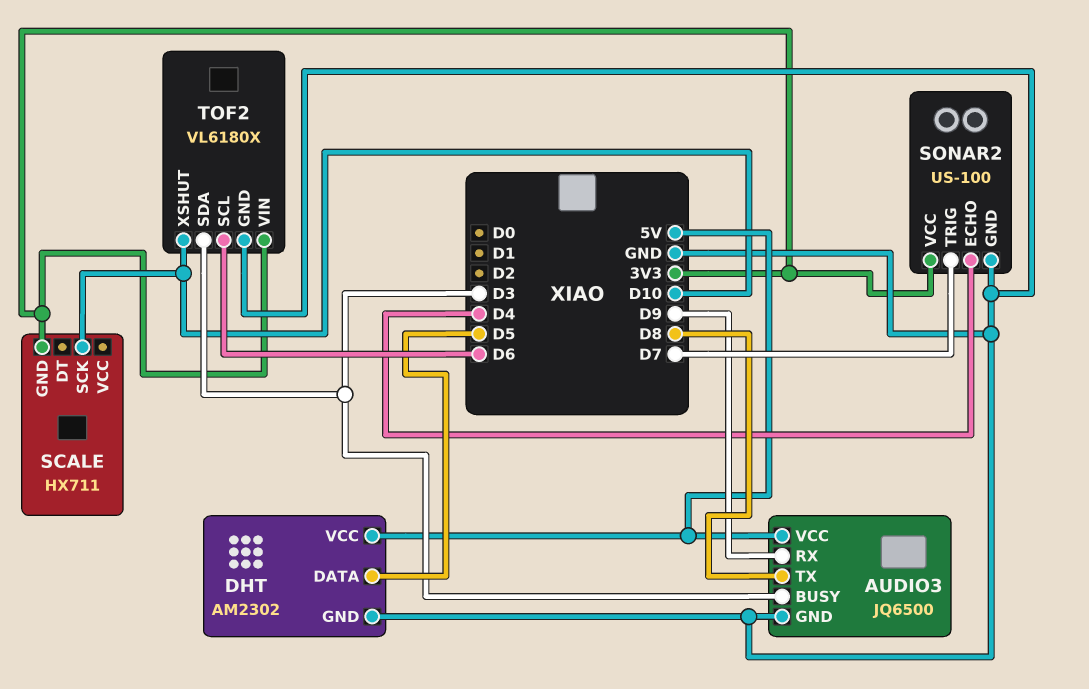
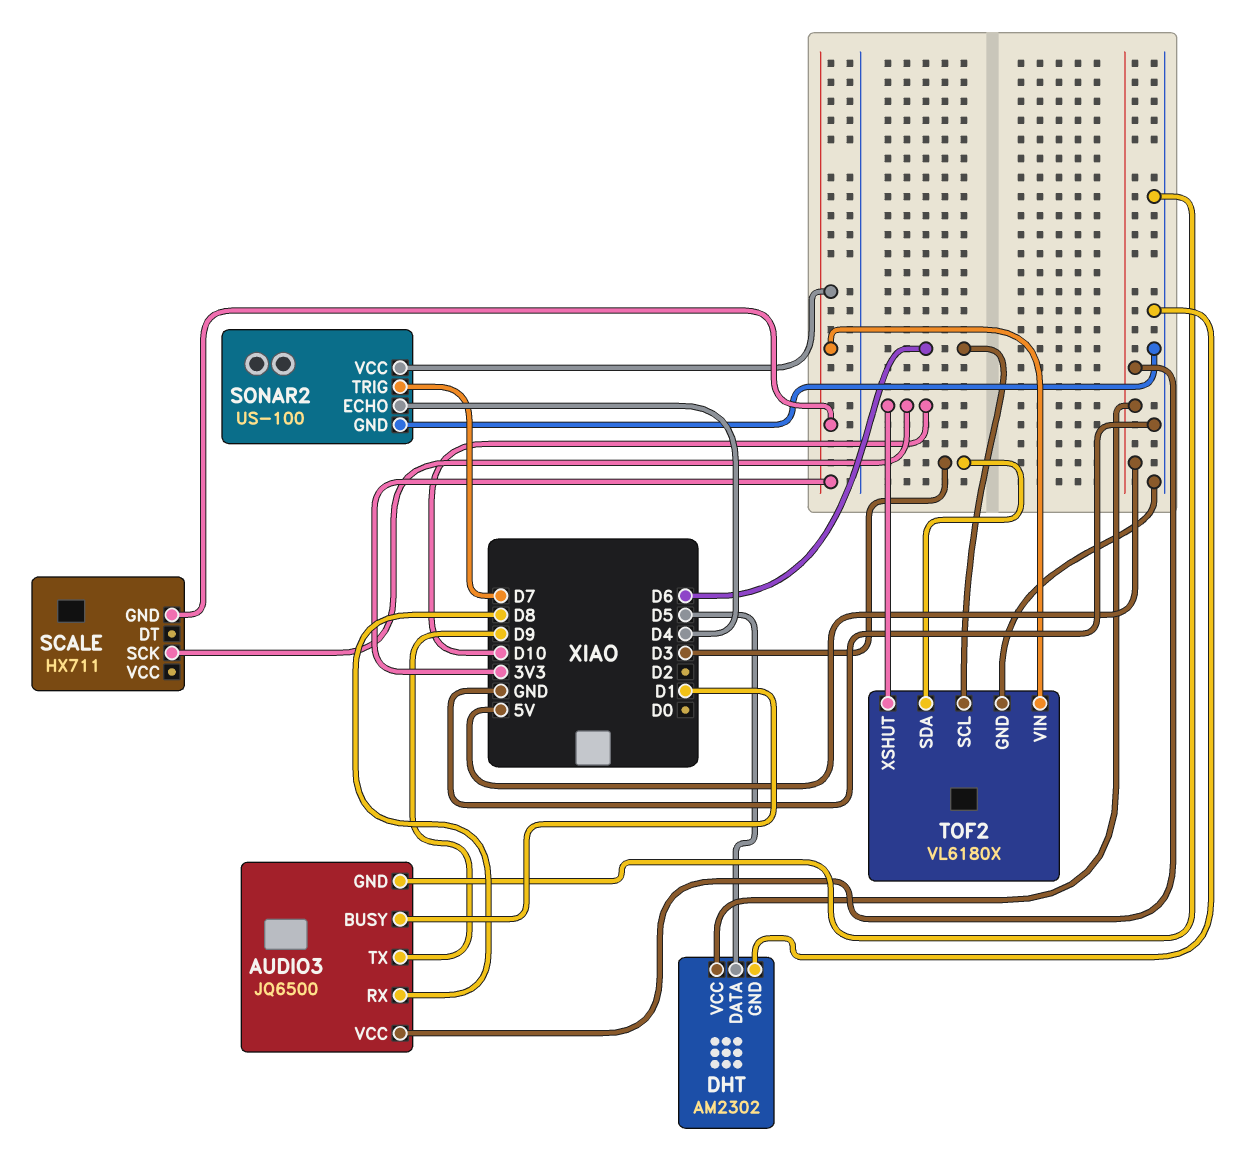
AUDIO3 pin BUSY: D3 -> D1
AUDIO3 pin RX: D9 -> D8
AUDIO3 pin TX: D8 -> D9

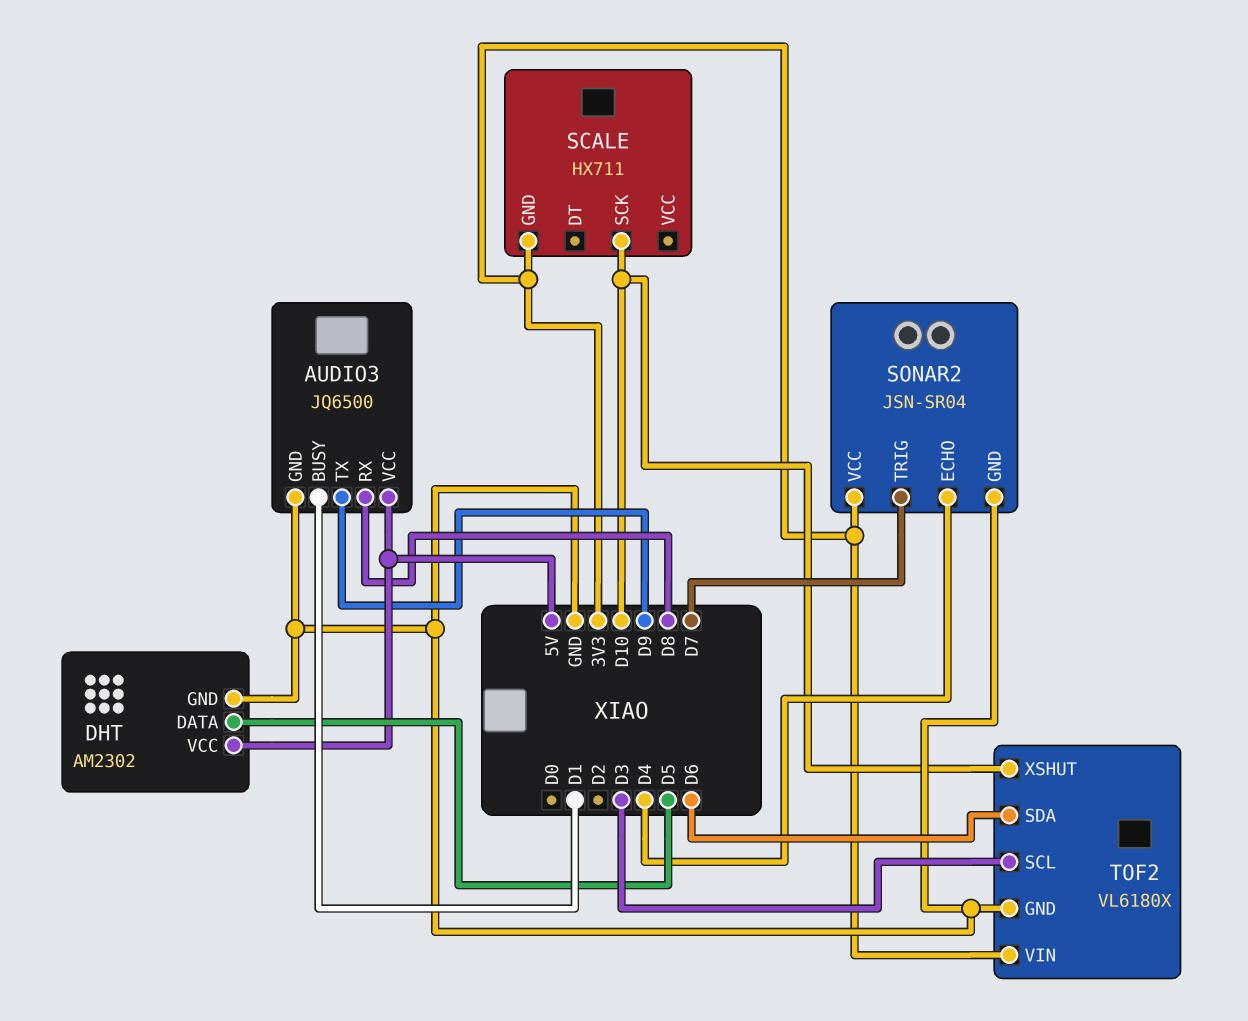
SONAR2: US-100 -> JSN-SR04
TOF2 pin SCL: D6 -> D3
TOF2 pin SDA: D3 -> D6

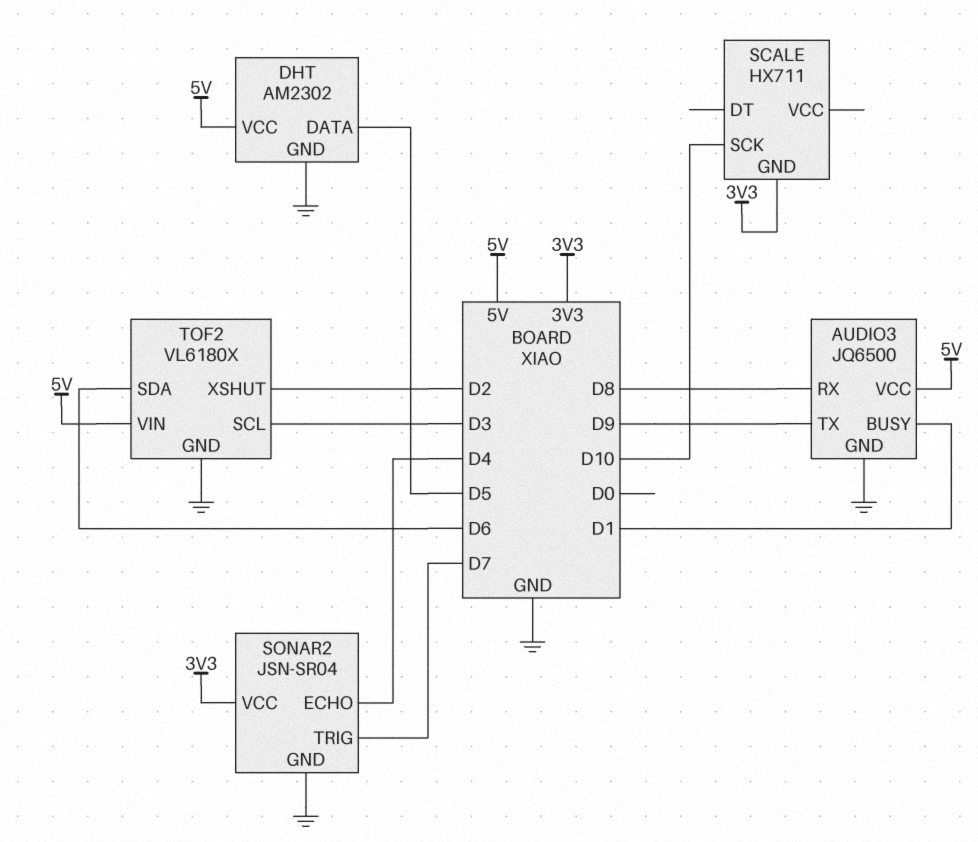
TOF2 pin VIN: 3V3 -> 5V
TOF2 pin XSHUT: D10 -> D2

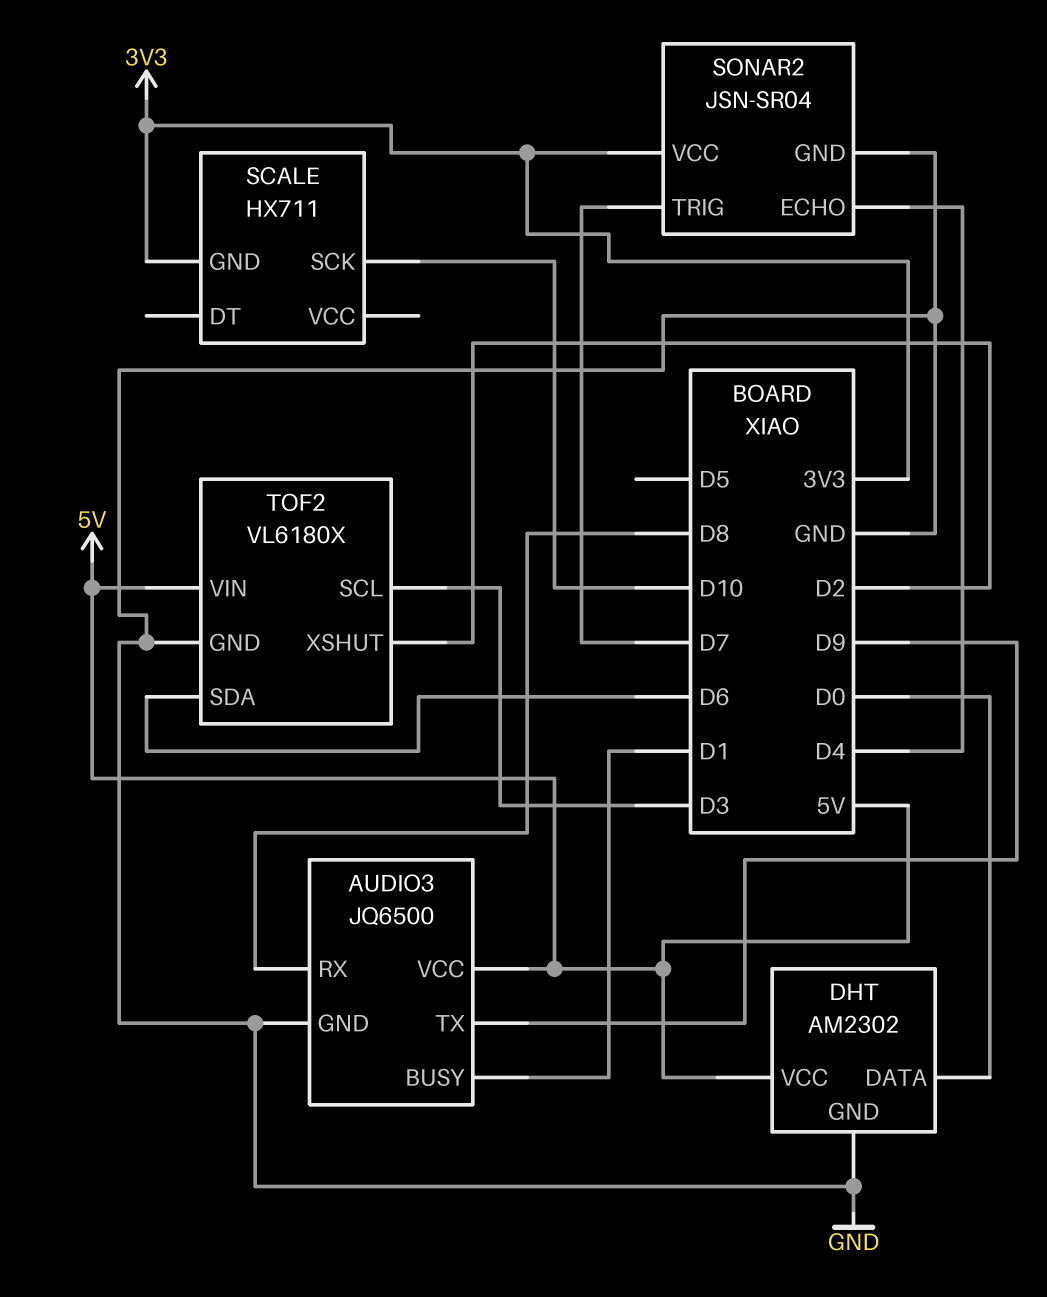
DHT pin DATA: D5 -> D0

